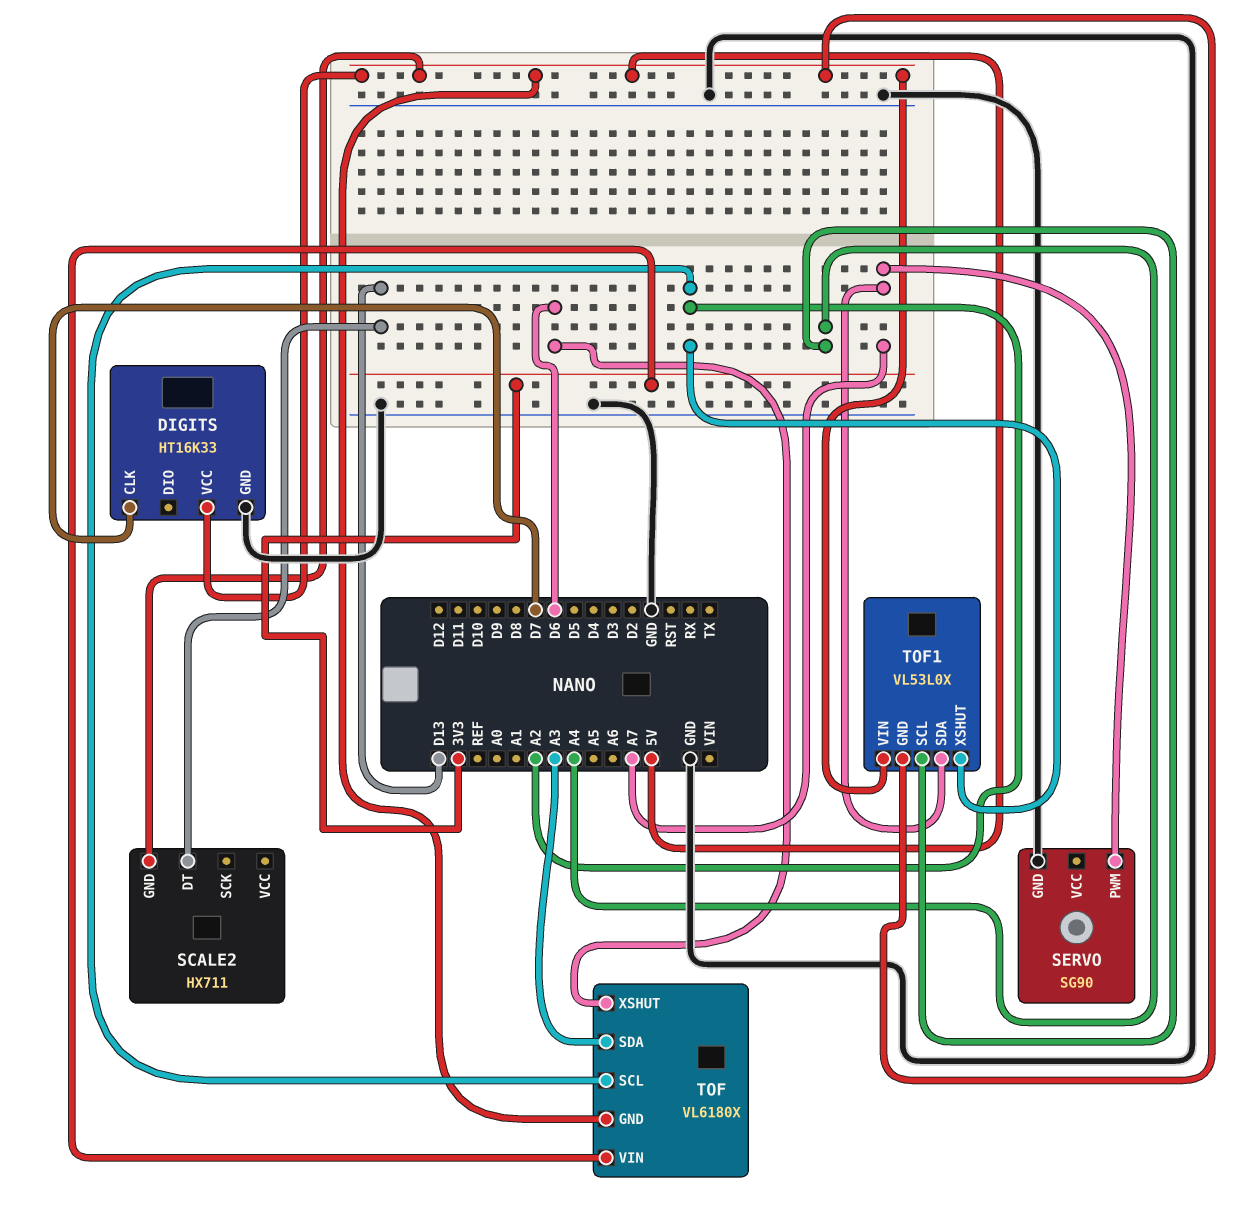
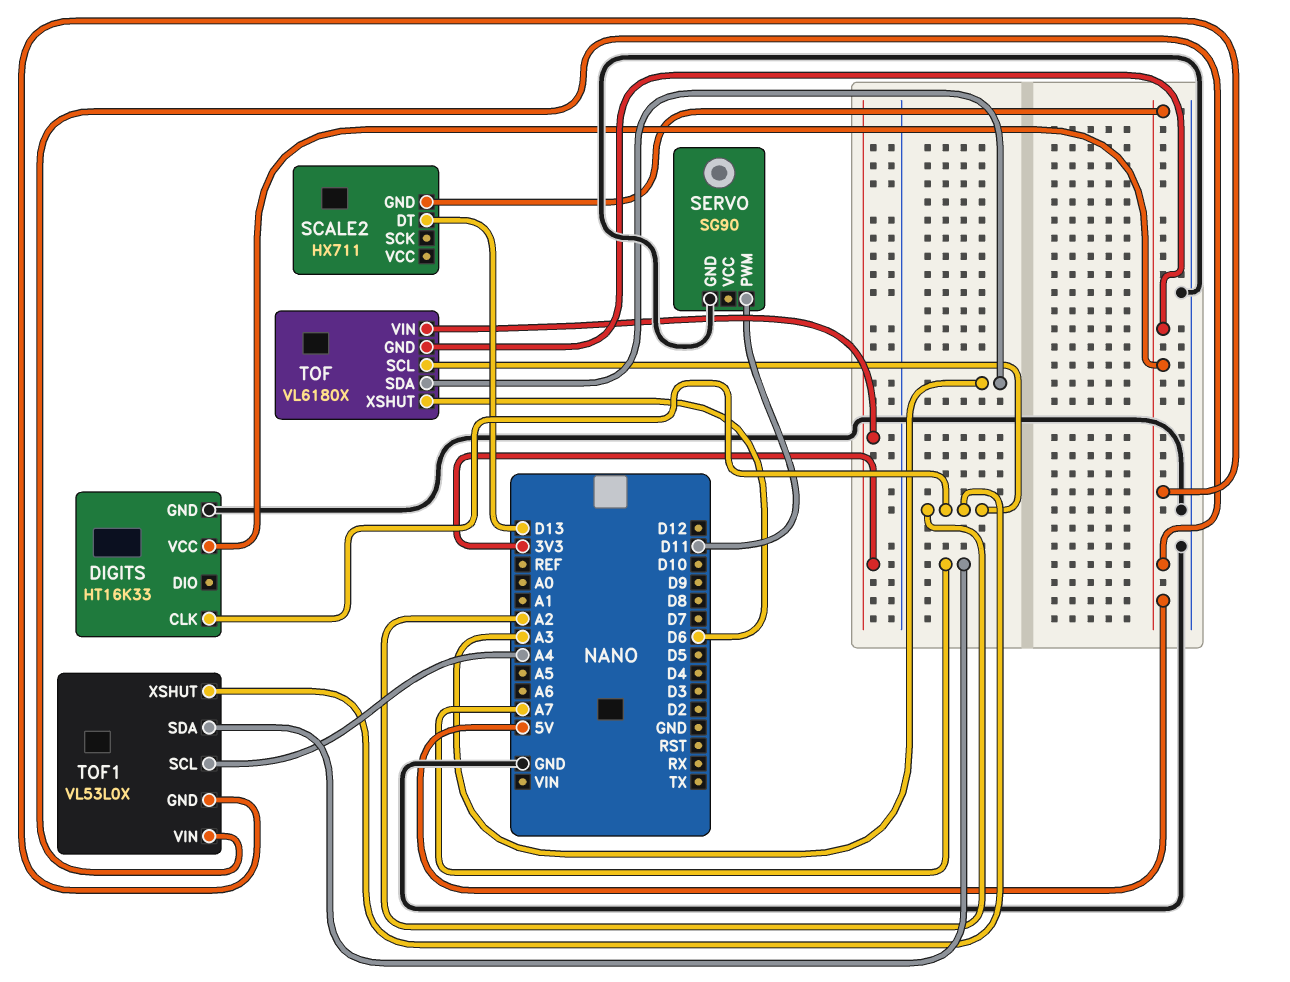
DIGITS pin CLK: D7 -> A2
SERVO pin PWM: A7 -> D11

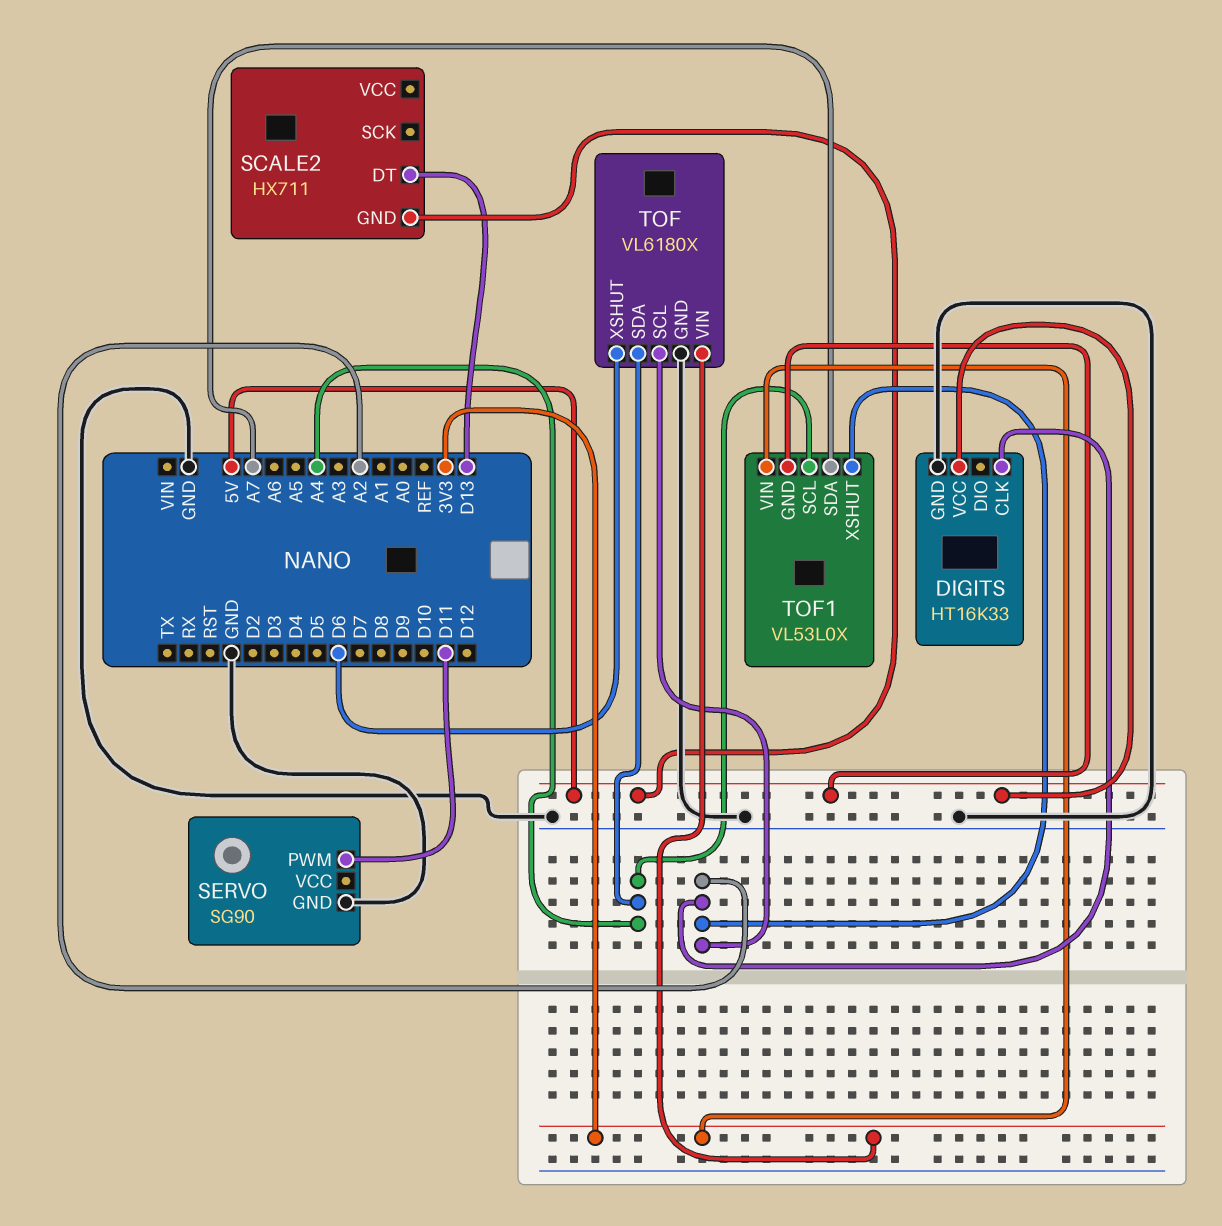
TOF pin GND: 5V -> GND
TOF pin SDA: A3 -> A4
TOF1 pin VIN: 5V -> 3V3

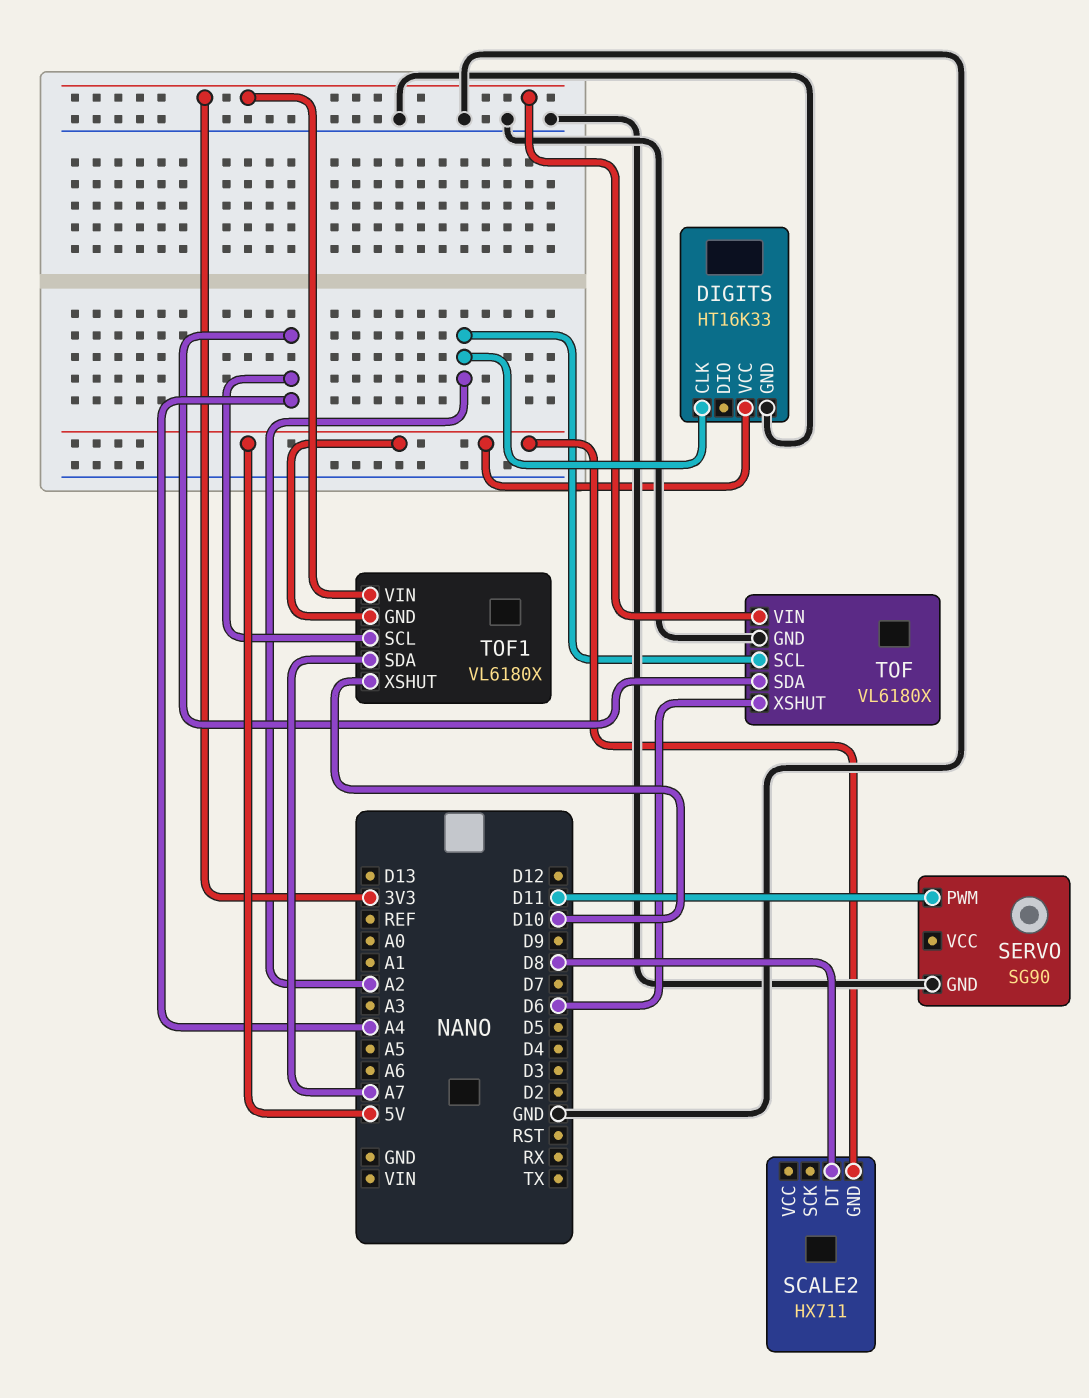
SCALE2 pin DT: D13 -> D8
TOF1: VL53L0X -> VL6180X
TOF1 pin XSHUT: A2 -> D10

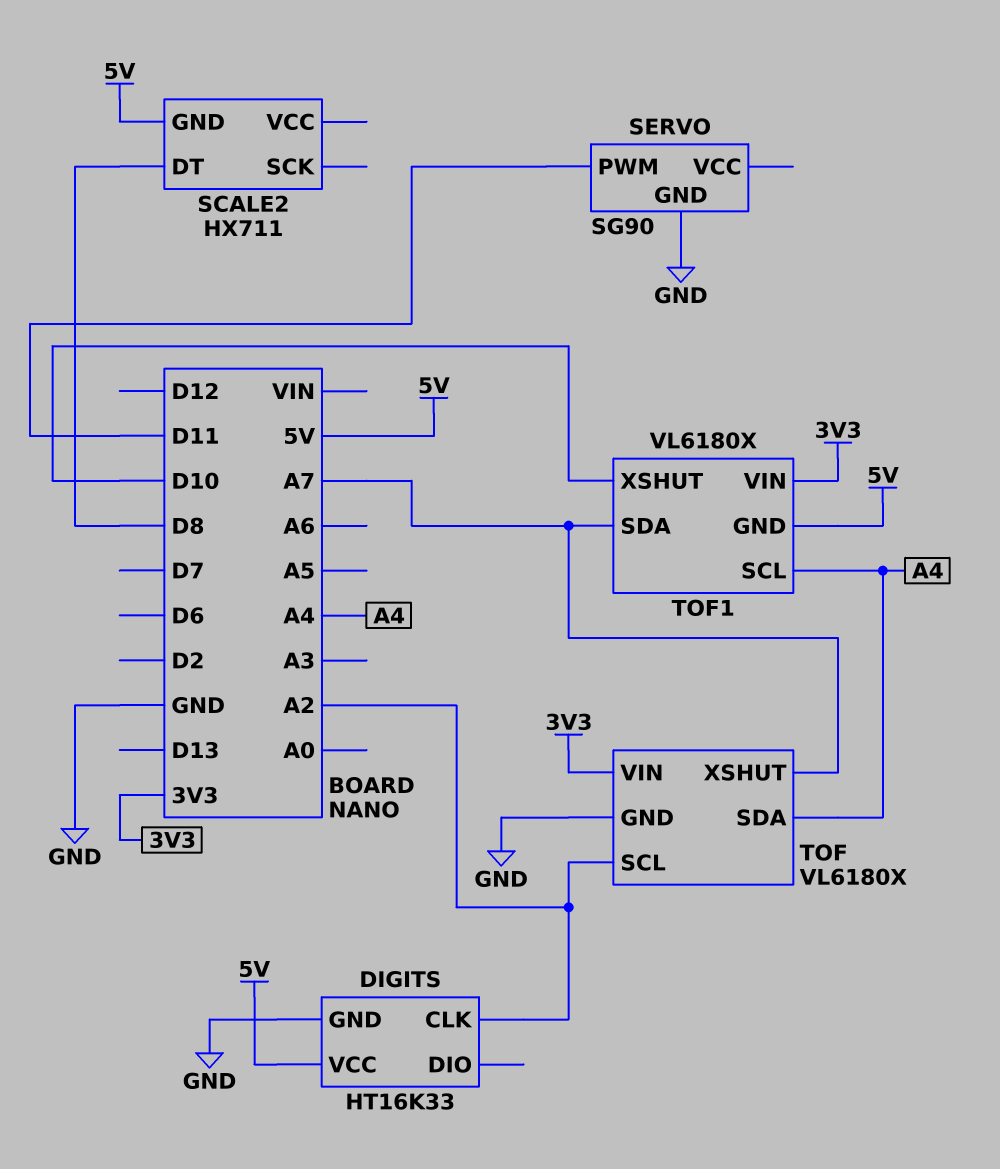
TOF pin XSHUT: D6 -> A7

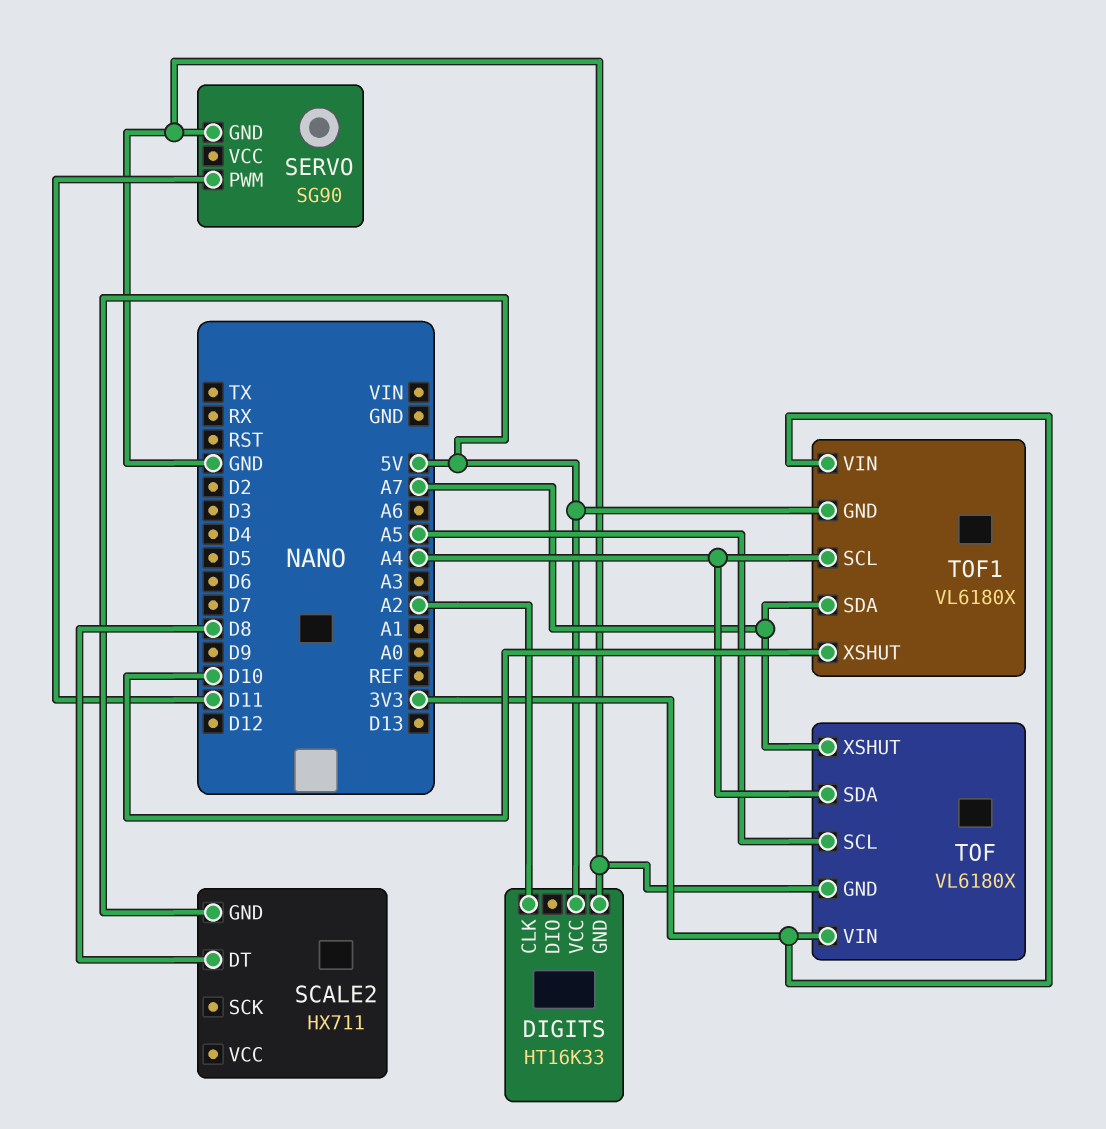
TOF pin SCL: A2 -> A5

